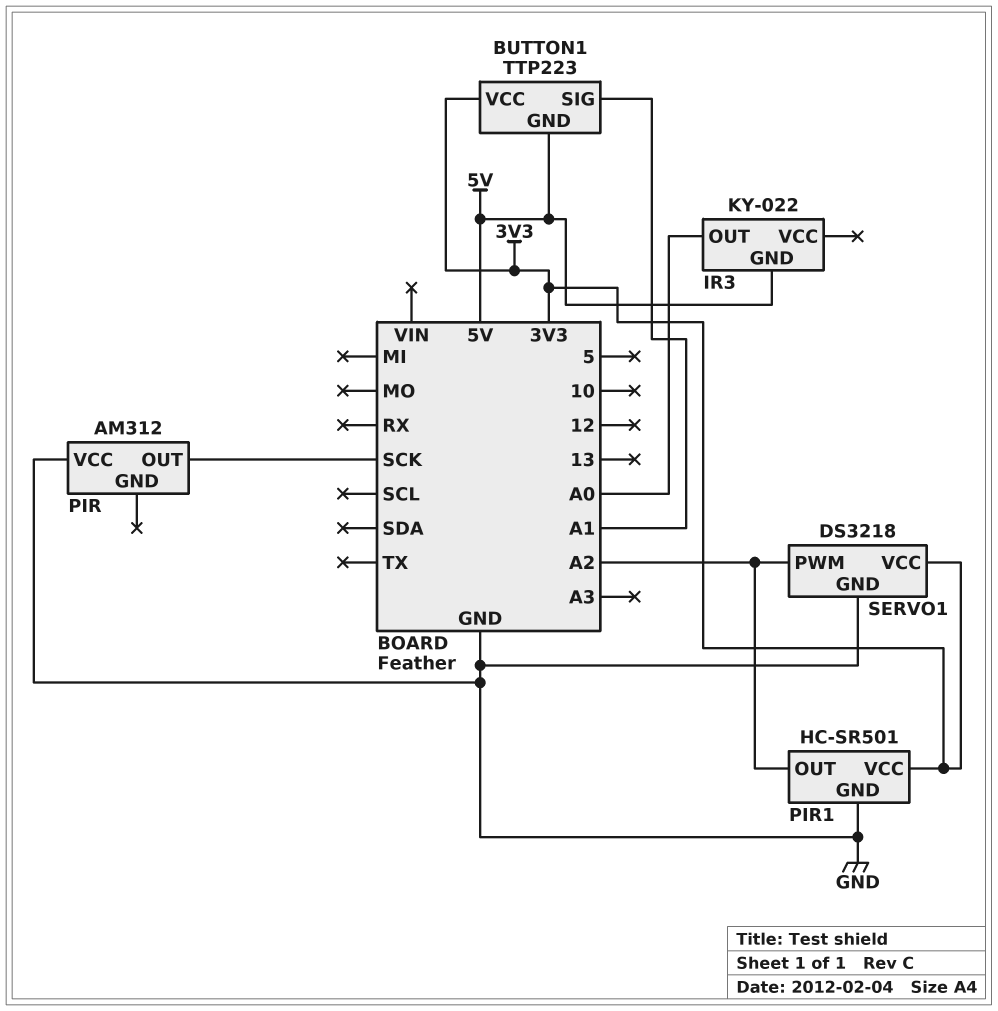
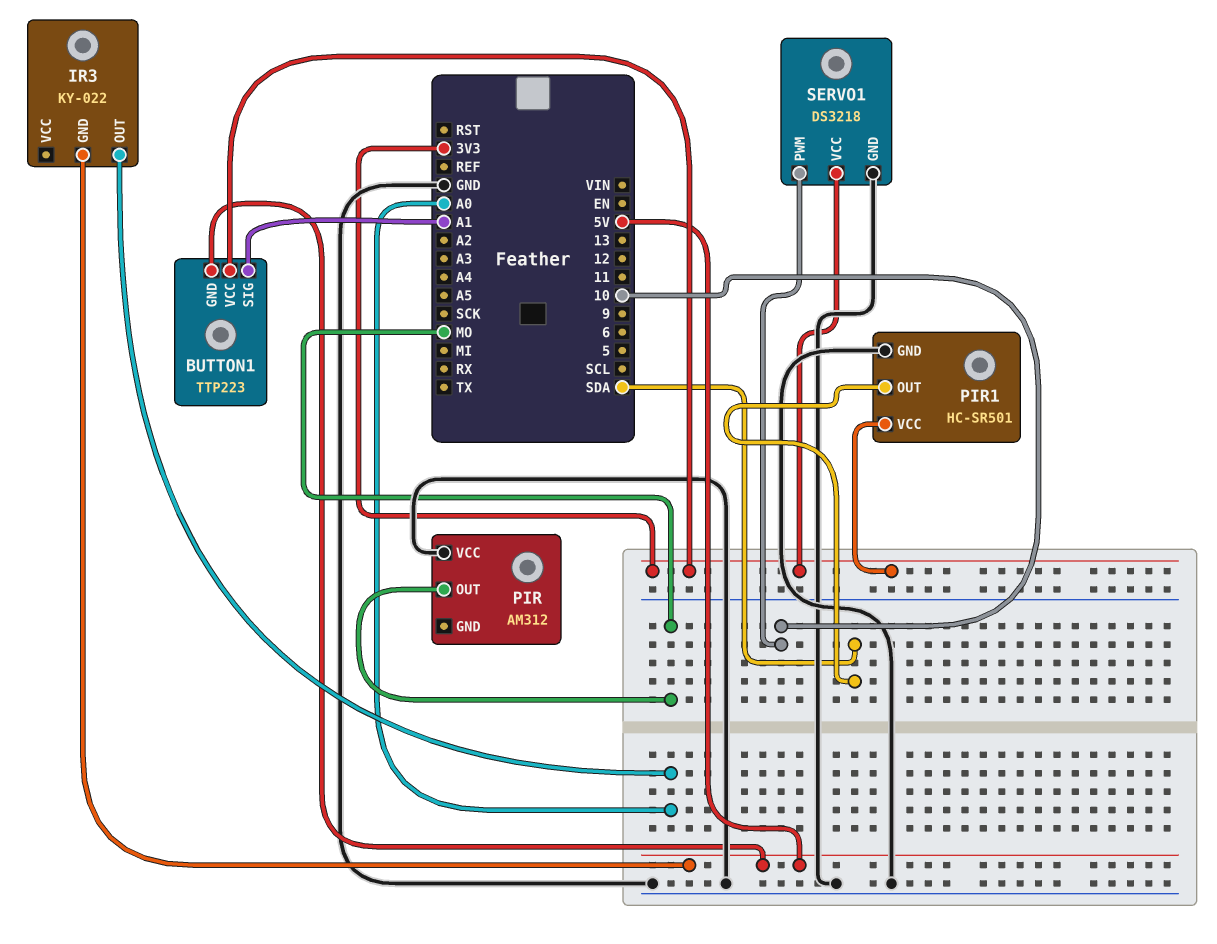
PIR pin OUT: SCK -> MO
PIR1 pin OUT: A2 -> SDA
SERVO1 pin PWM: A2 -> 10

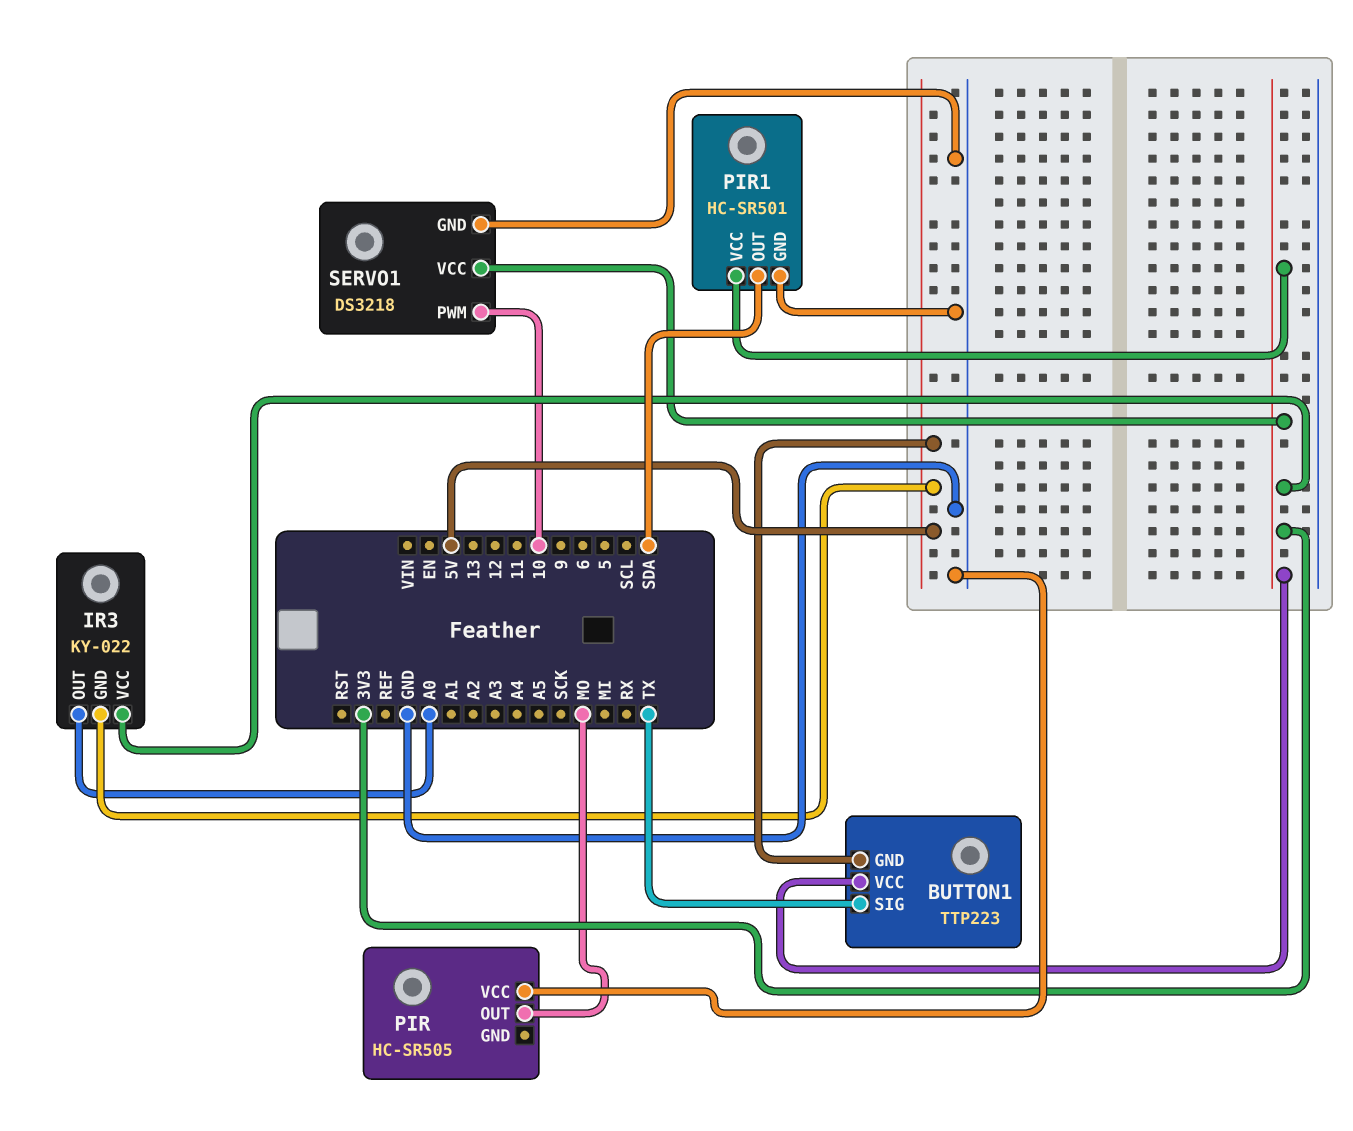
BUTTON1 pin SIG: A1 -> TX
IR3 pin VCC: none -> 3V3
PIR: AM312 -> HC-SR505

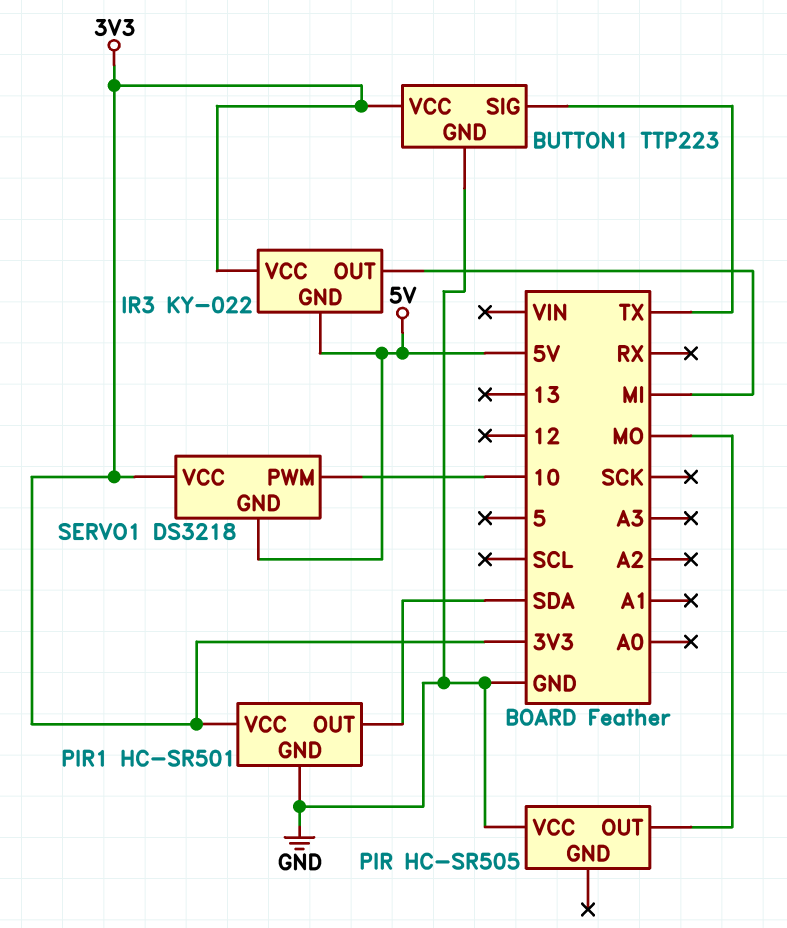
BUTTON1 pin GND: 5V -> GND
IR3 pin OUT: A0 -> MI
SERVO1 pin GND: GND -> 5V

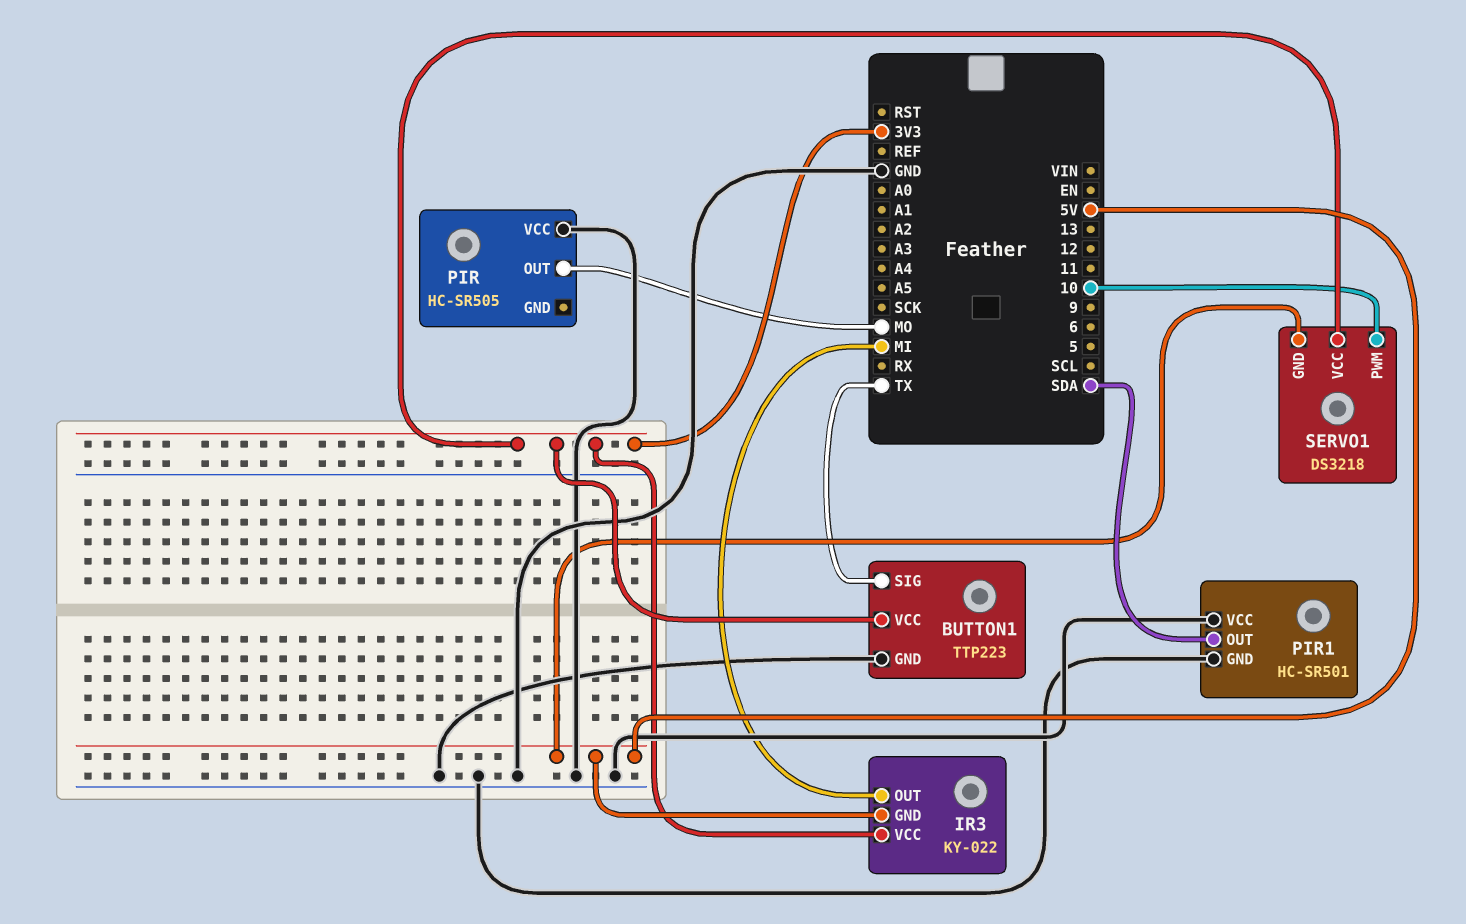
PIR1 pin VCC: 3V3 -> GND

